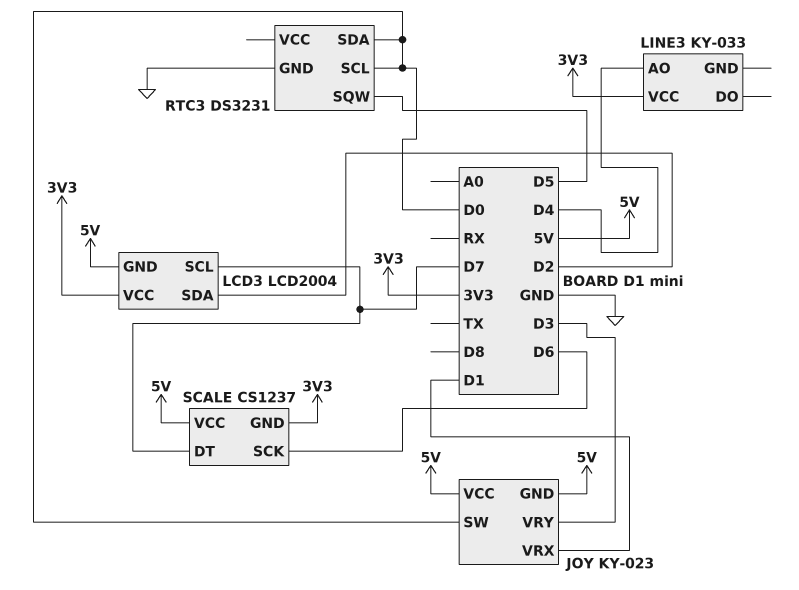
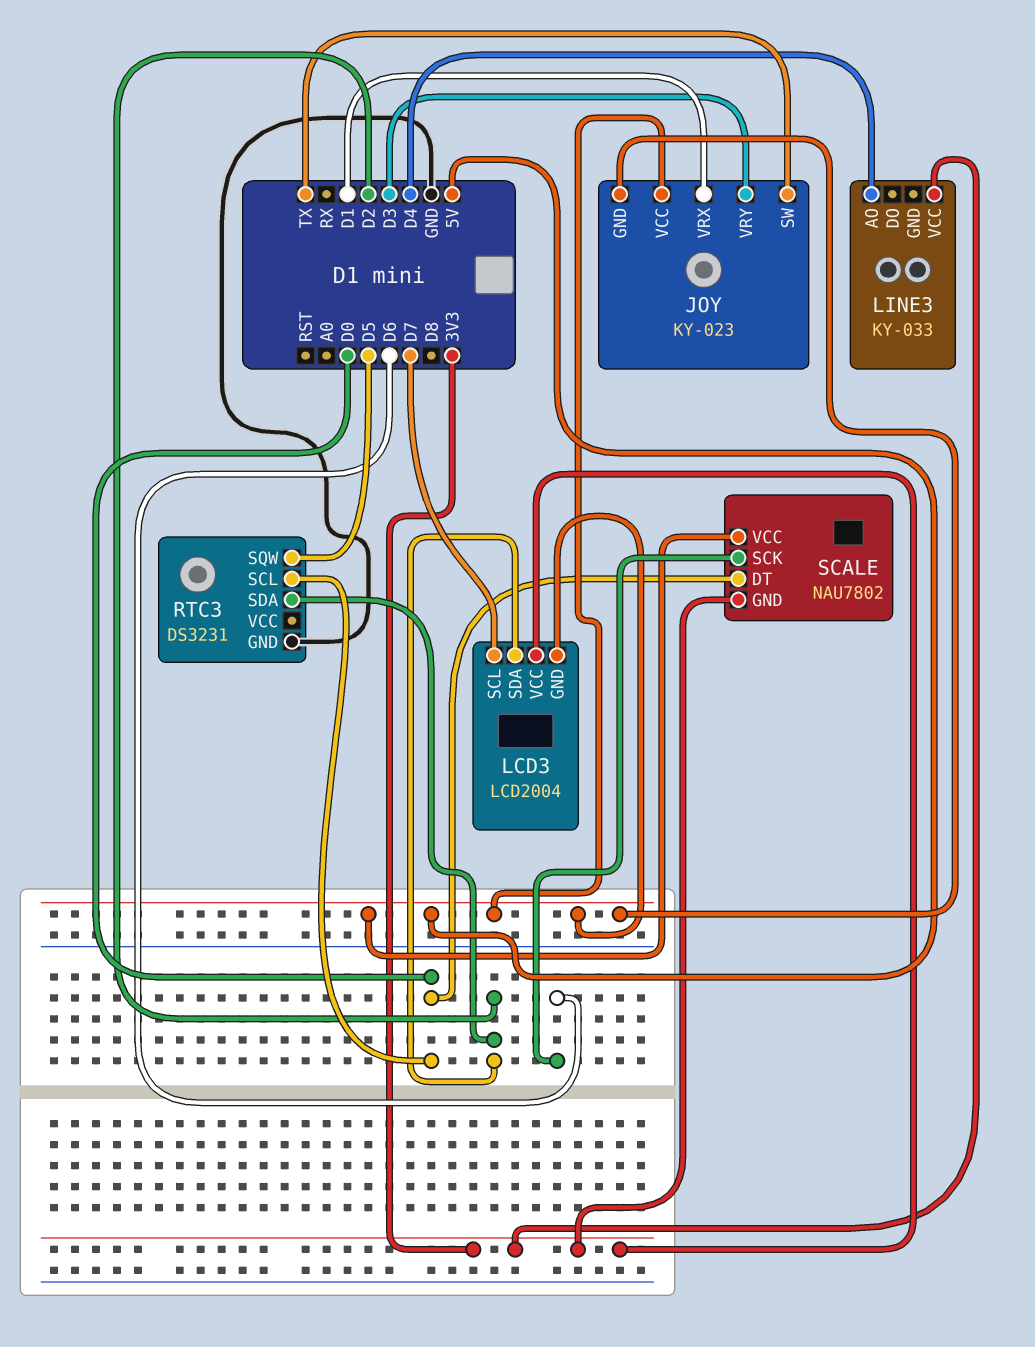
JOY pin SW: D0 -> TX
RTC3 pin SDA: D0 -> D2
SCALE: CS1237 -> NAU7802
SCALE pin DT: D7 -> D0

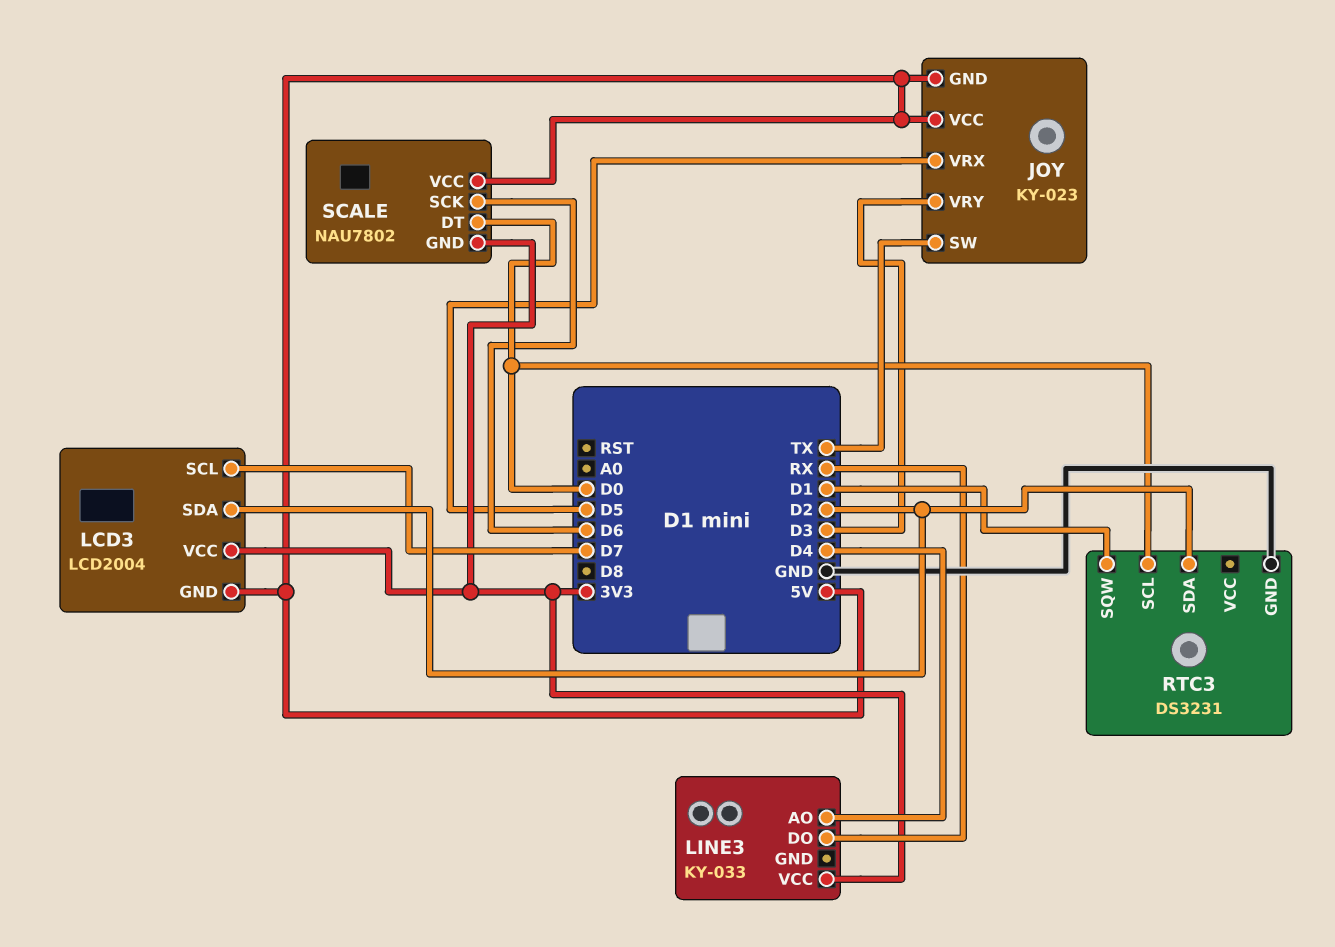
JOY pin VRX: D1 -> D5
LINE3 pin DO: none -> RX
RTC3 pin SQW: D5 -> D1

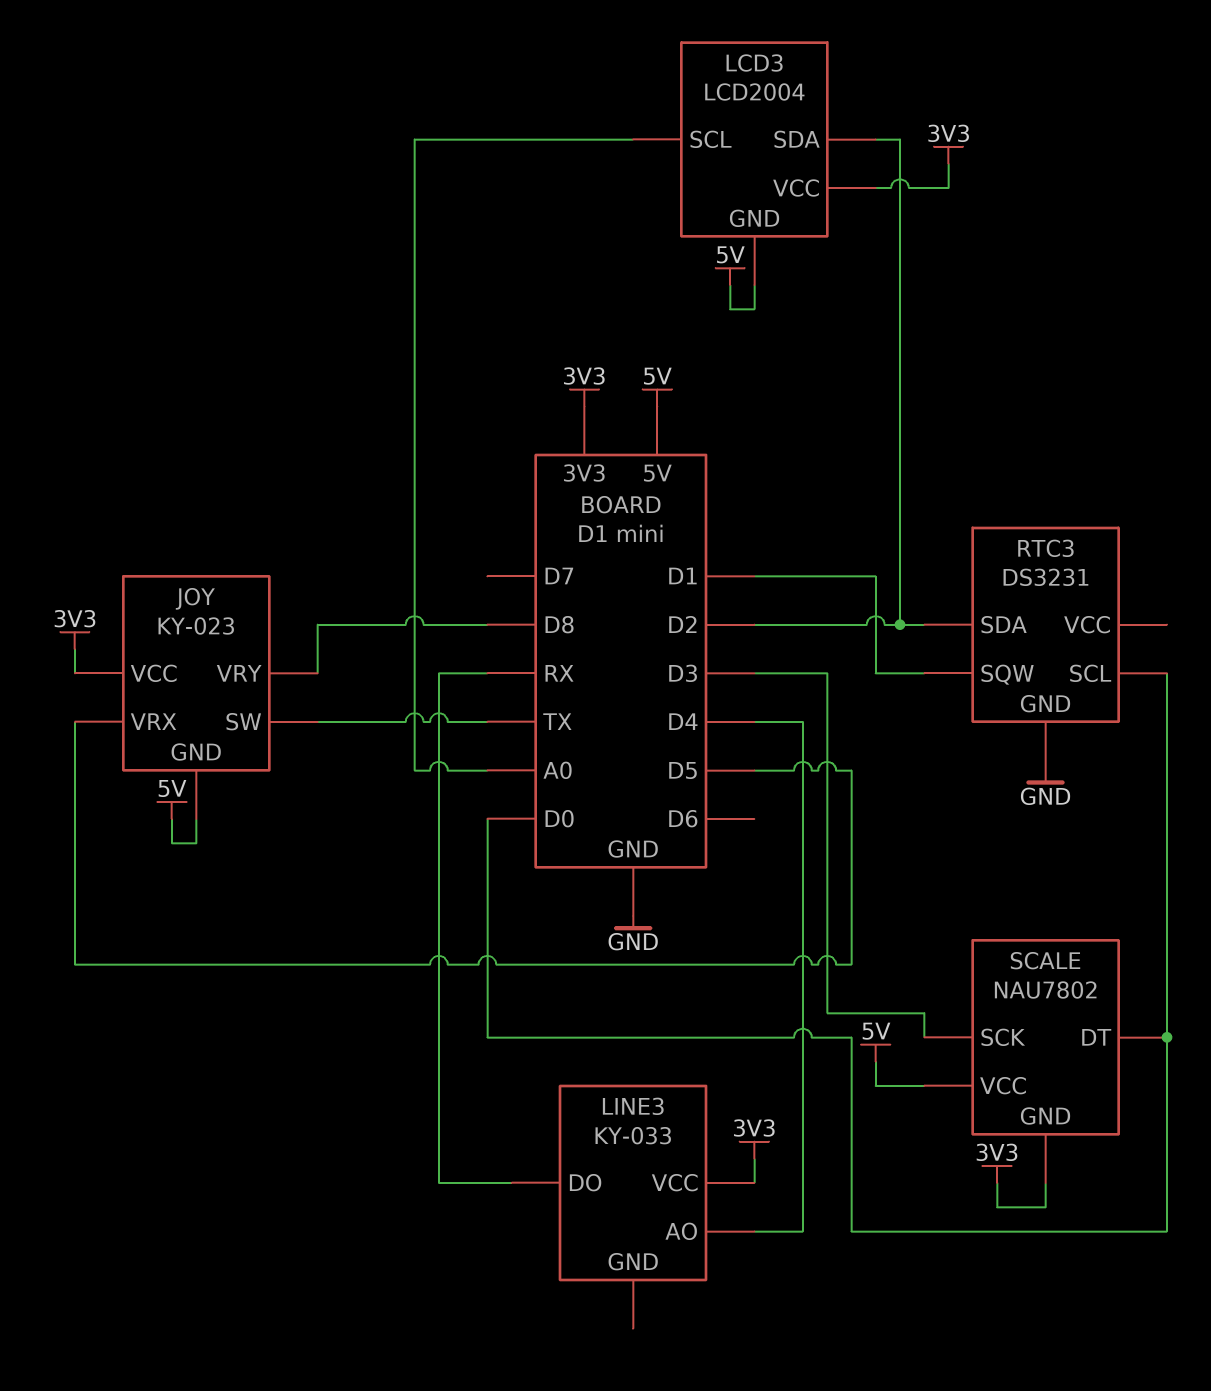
JOY pin VCC: 5V -> 3V3
JOY pin VRY: D3 -> D8
LCD3 pin SCL: D7 -> A0
SCALE pin SCK: D6 -> D3

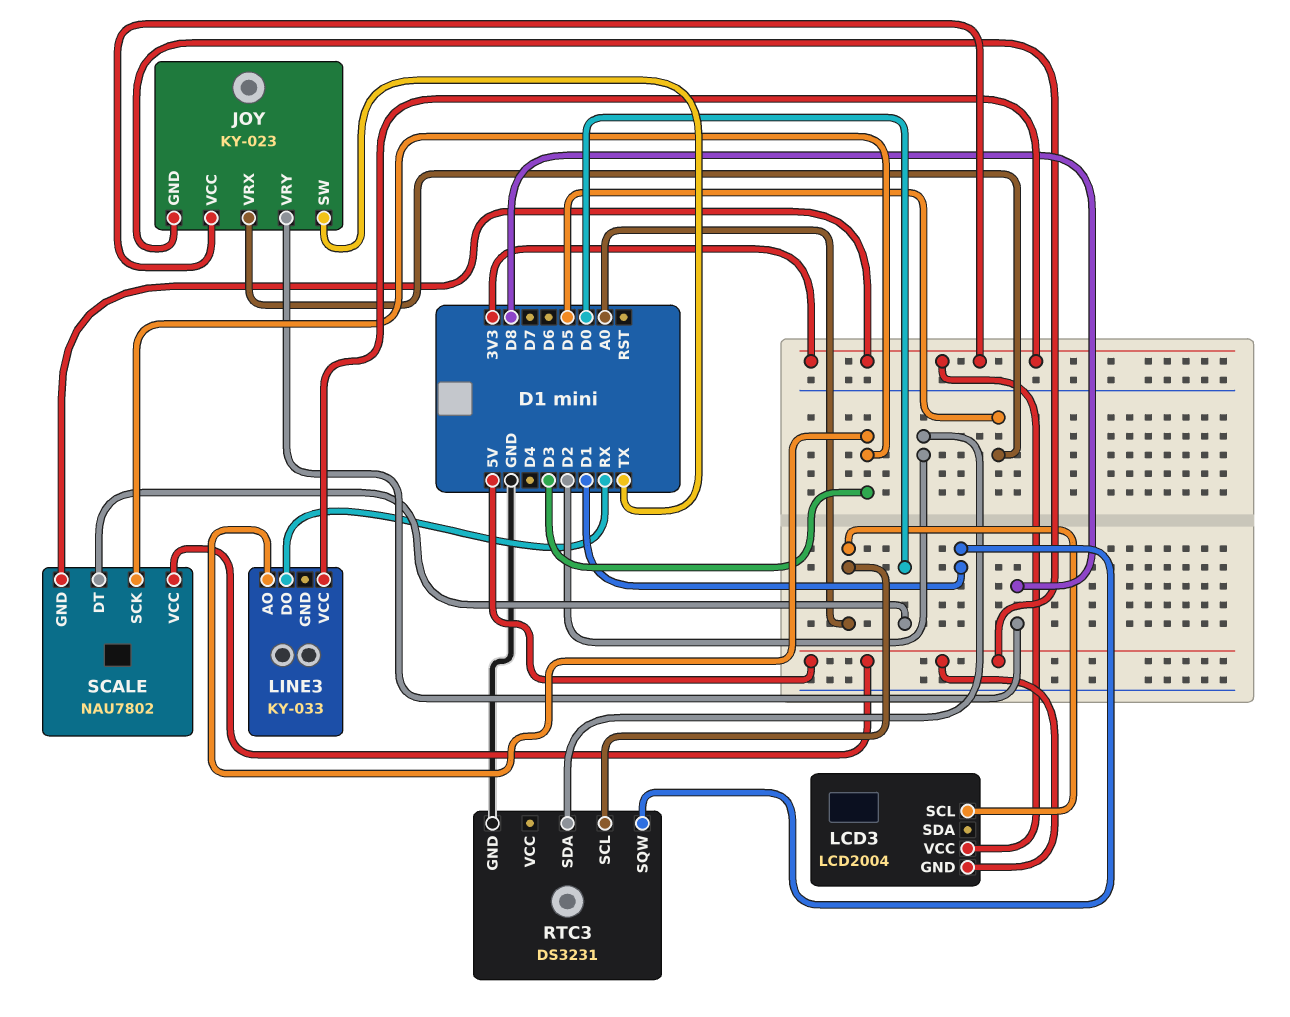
LCD3 pin SDA: D2 -> none
LINE3 pin AO: D4 -> D3
RTC3 pin SCL: D0 -> A0

